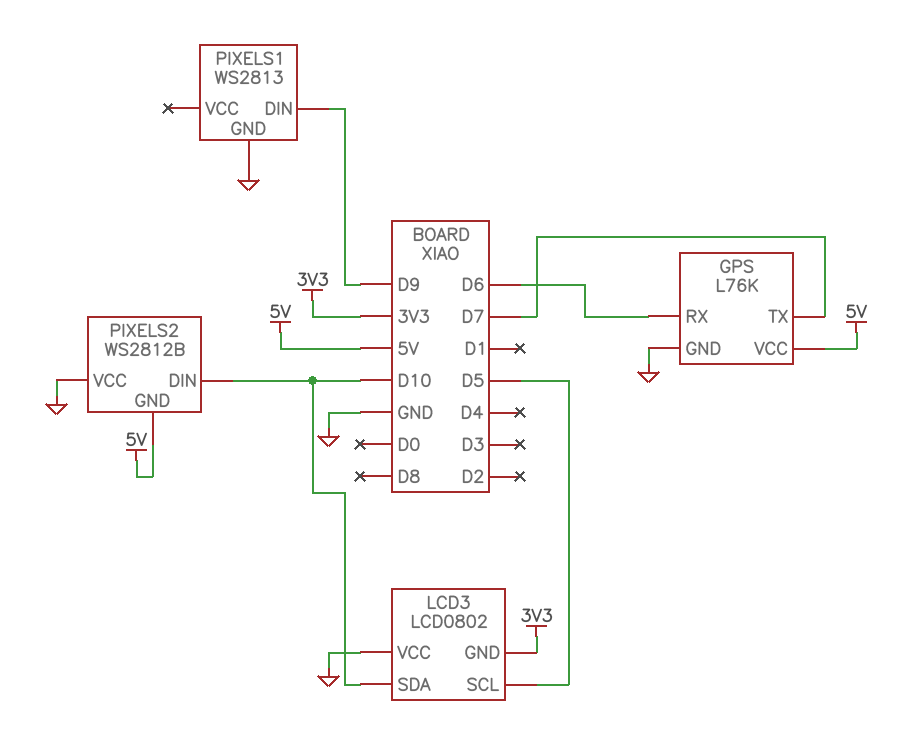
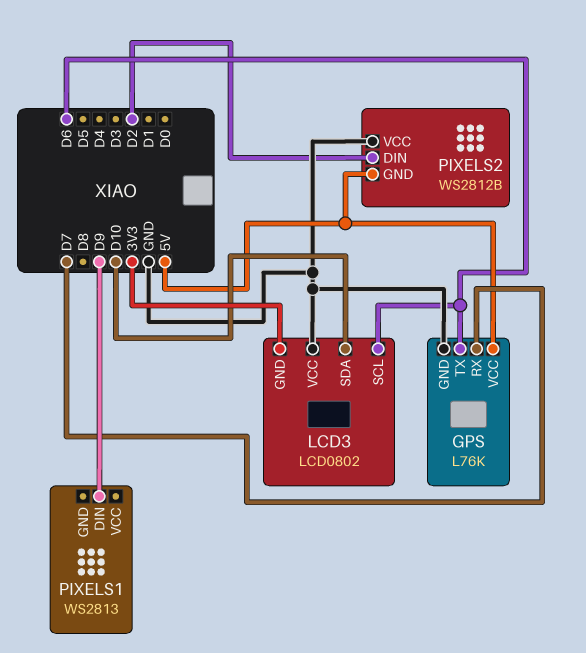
GPS pin RX: D6 -> D7
GPS pin TX: D7 -> D6
LCD3 pin SCL: D5 -> D6
PIXELS1 pin GND: GND -> none
PIXELS2 pin DIN: D10 -> D2

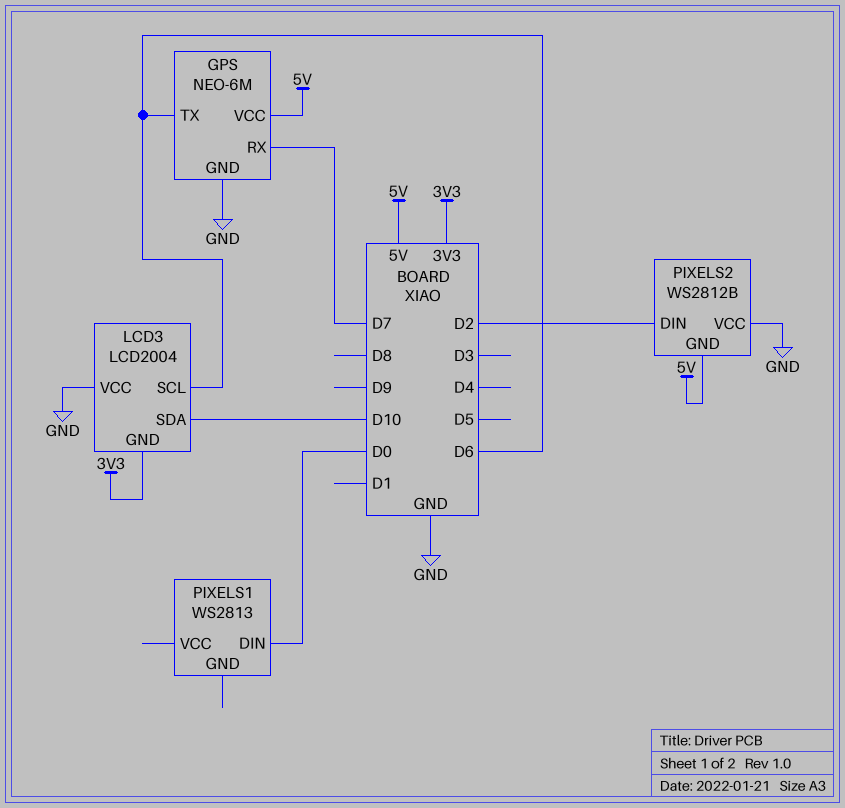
GPS: L76K -> NEO-6M
LCD3: LCD0802 -> LCD2004
PIXELS1 pin DIN: D9 -> D0

